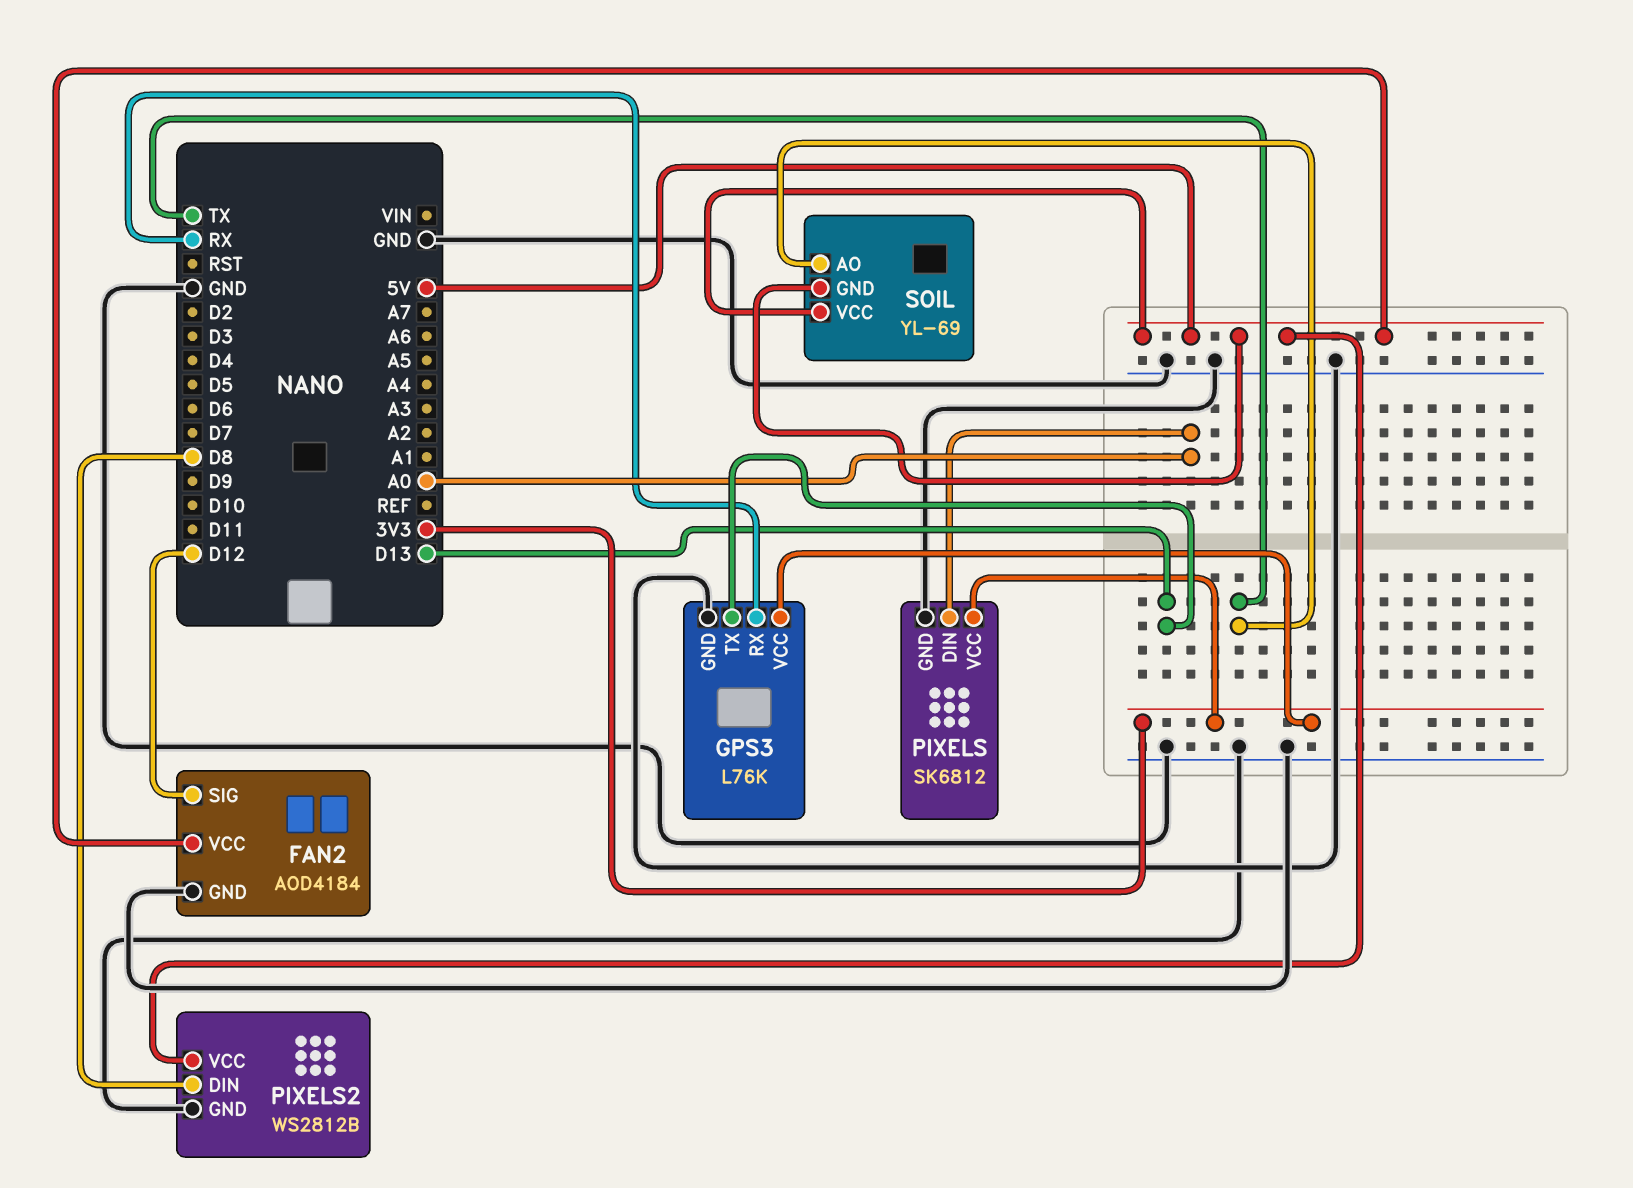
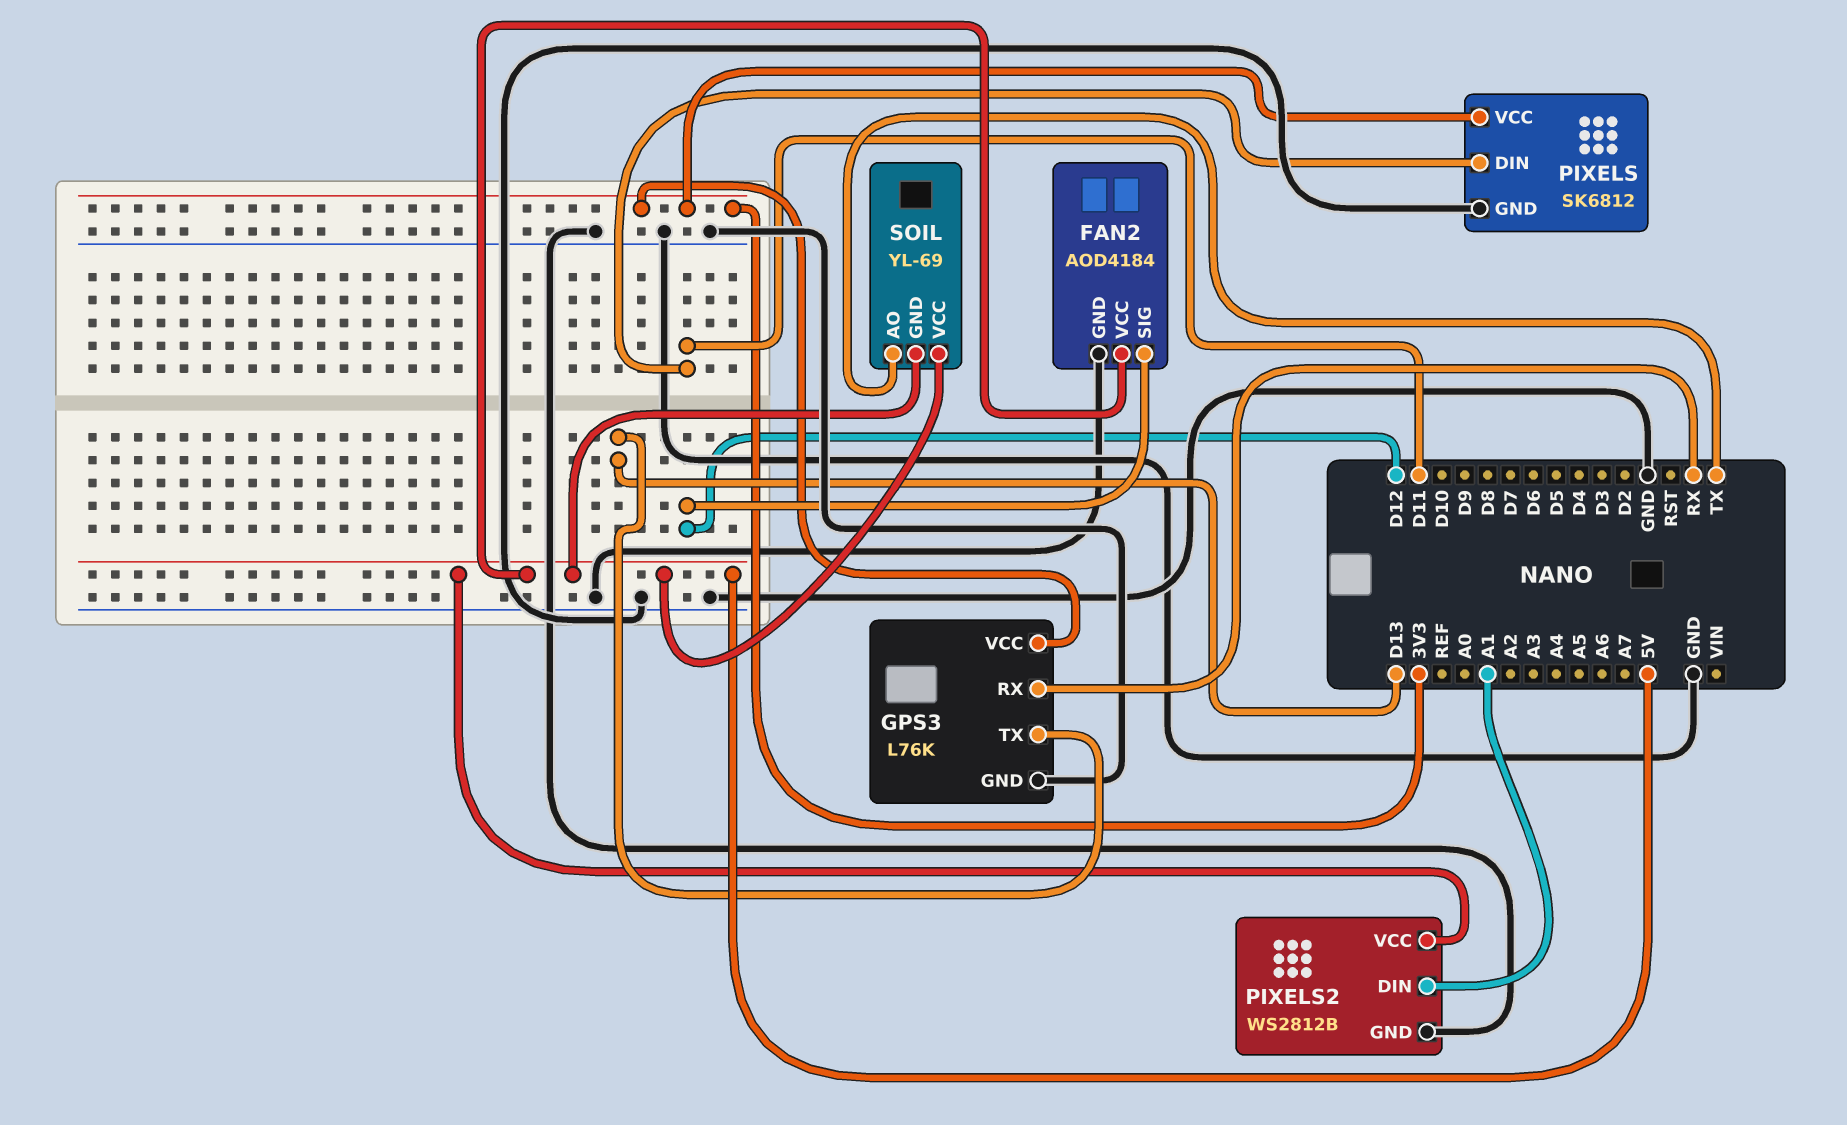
PIXELS pin DIN: A0 -> D11
PIXELS2 pin DIN: D8 -> A1

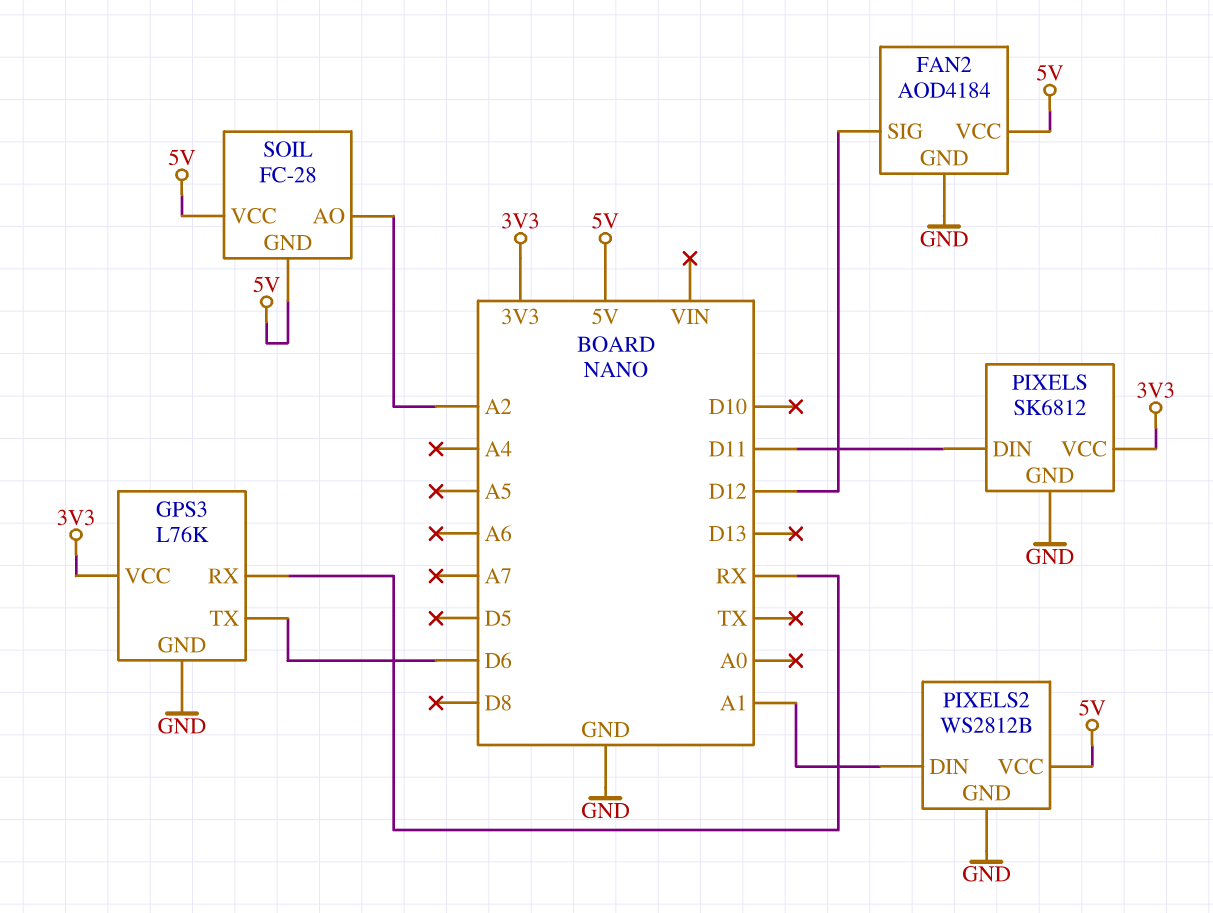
GPS3 pin TX: D13 -> D6
SOIL: YL-69 -> FC-28
SOIL pin AO: TX -> A2

